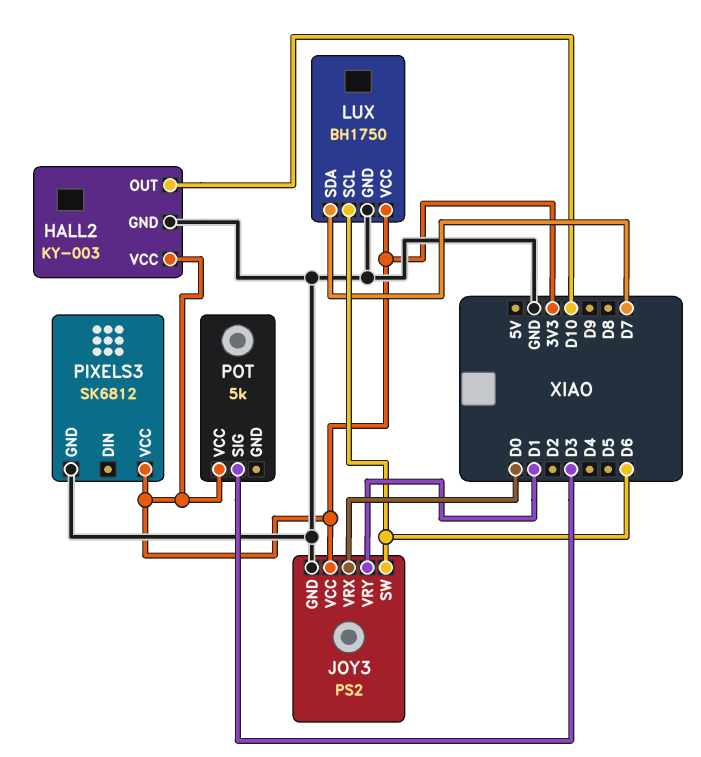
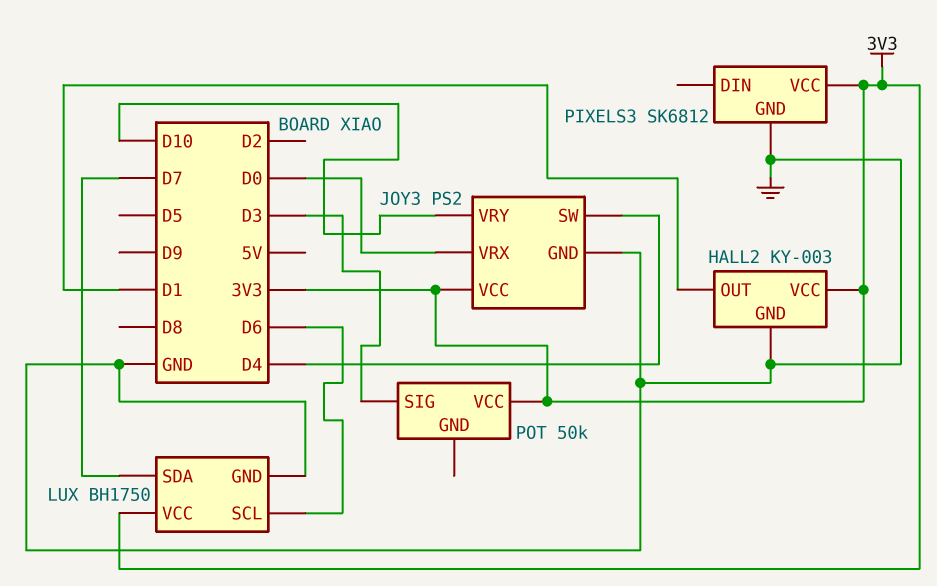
HALL2 pin OUT: D10 -> D1
JOY3 pin SW: D6 -> D4
JOY3 pin VRY: D1 -> D10
POT: 5k -> 50k

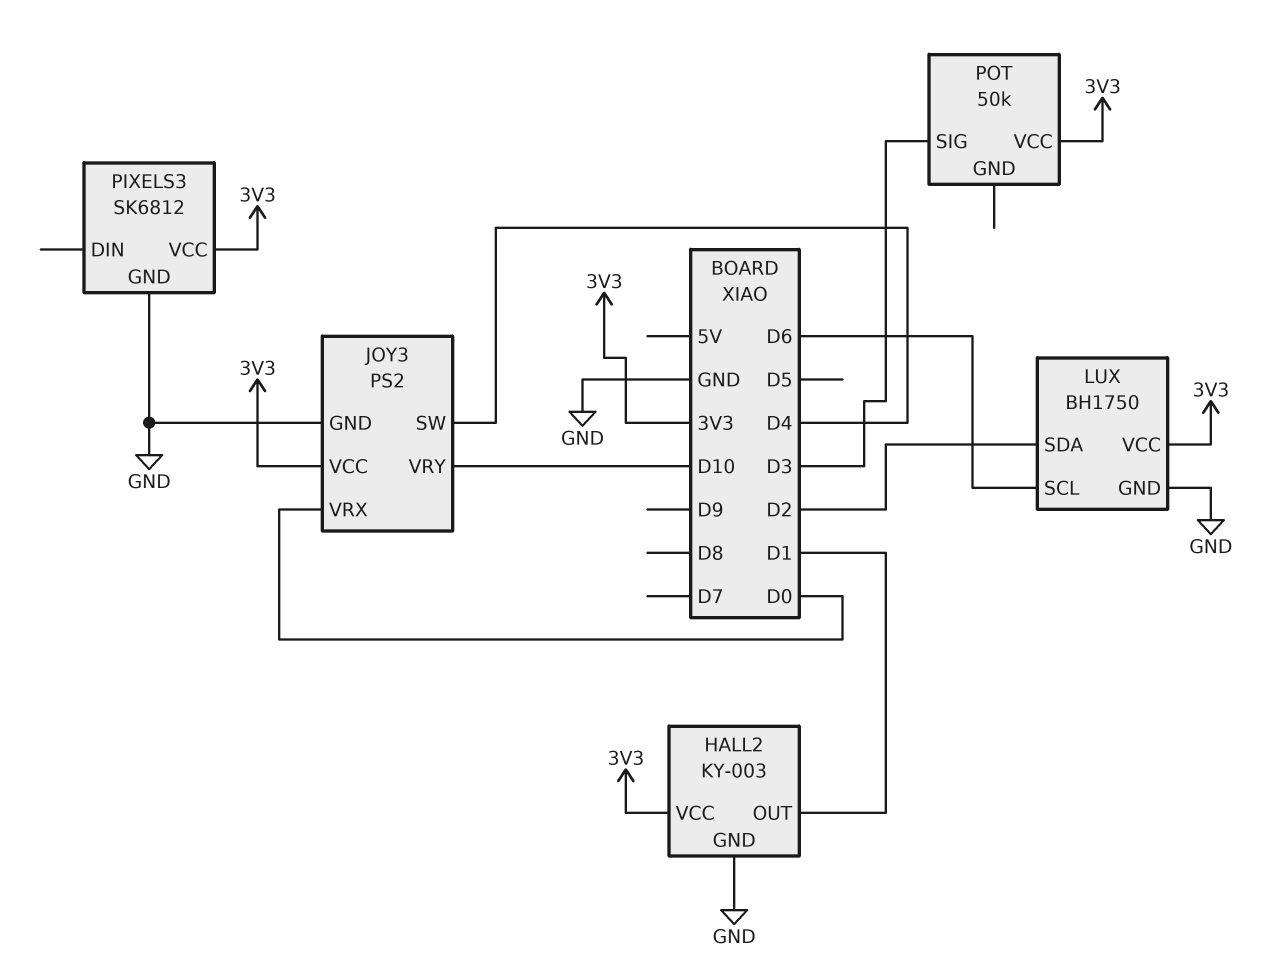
LUX pin SDA: D7 -> D2

